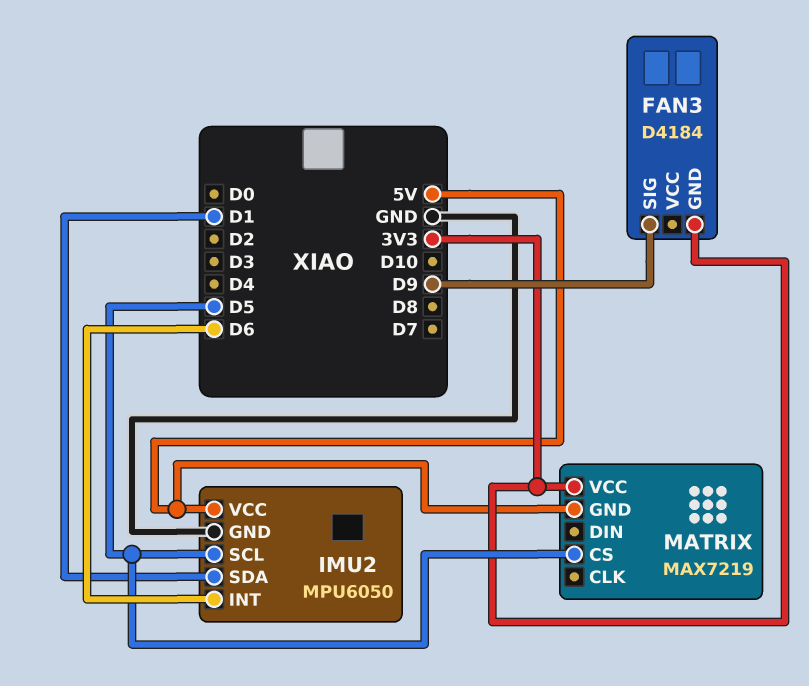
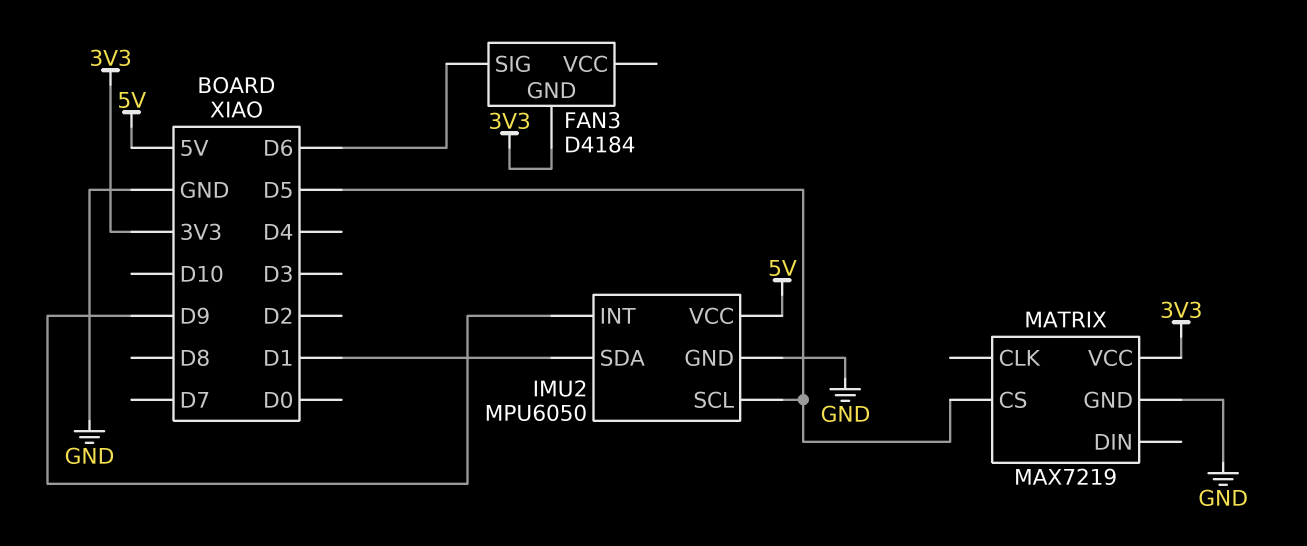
FAN3 pin SIG: D9 -> D6
IMU2 pin INT: D6 -> D9
MATRIX pin GND: 5V -> GND

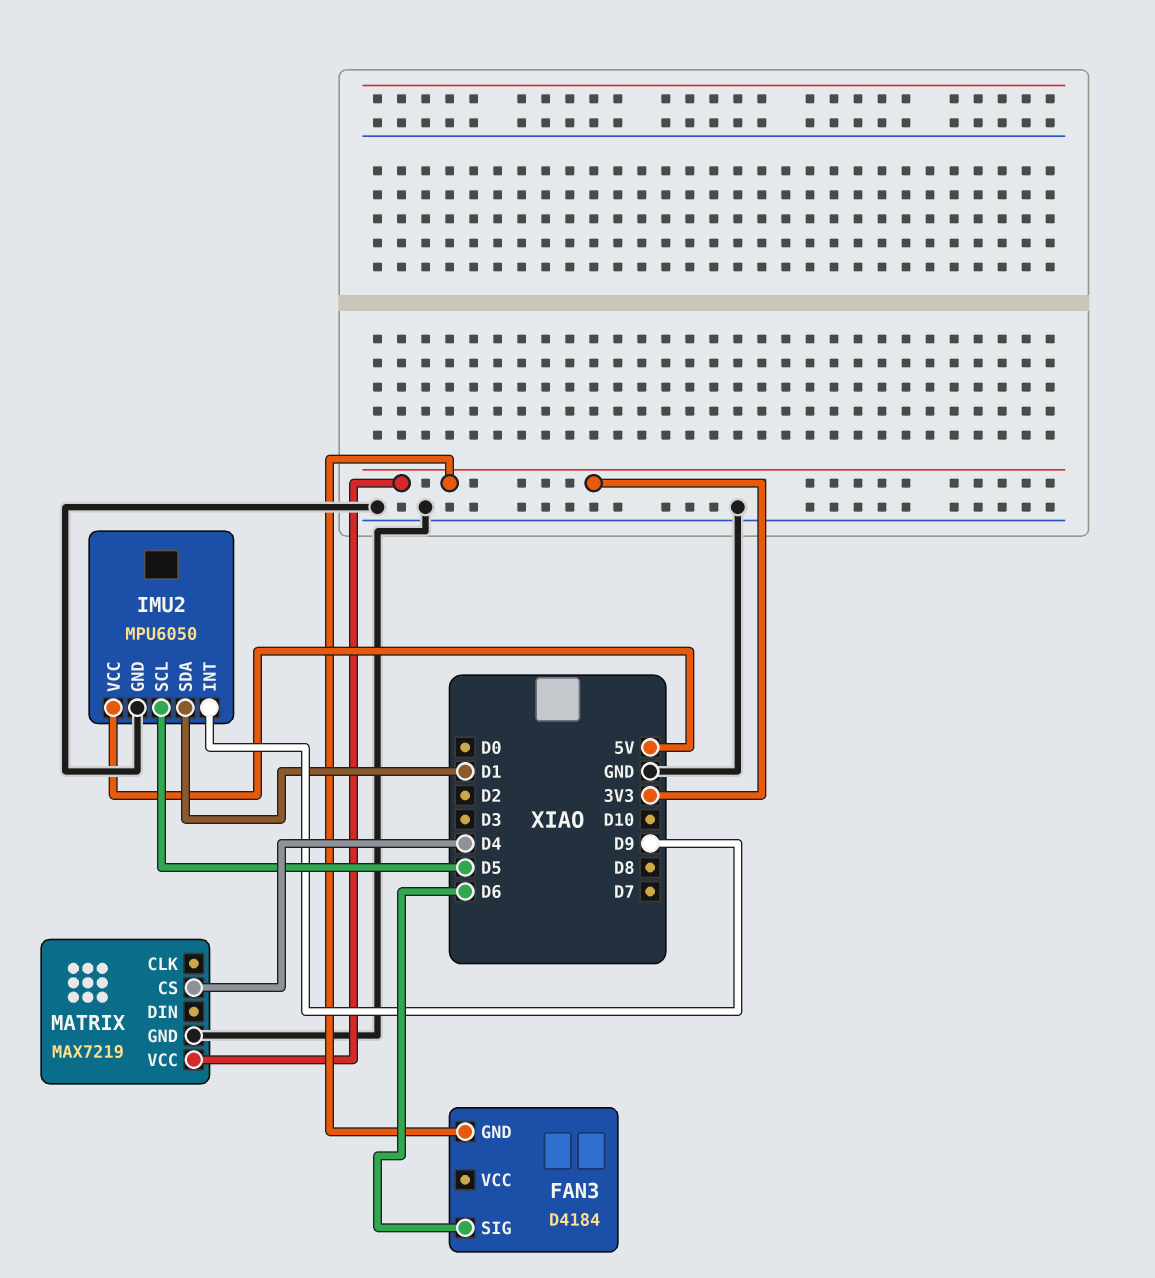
MATRIX pin CS: D5 -> D4

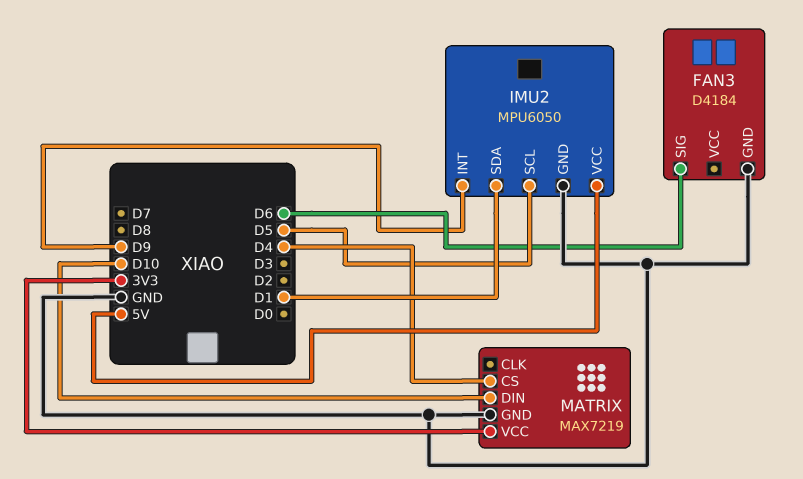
FAN3 pin GND: 3V3 -> GND
MATRIX pin DIN: none -> D10

